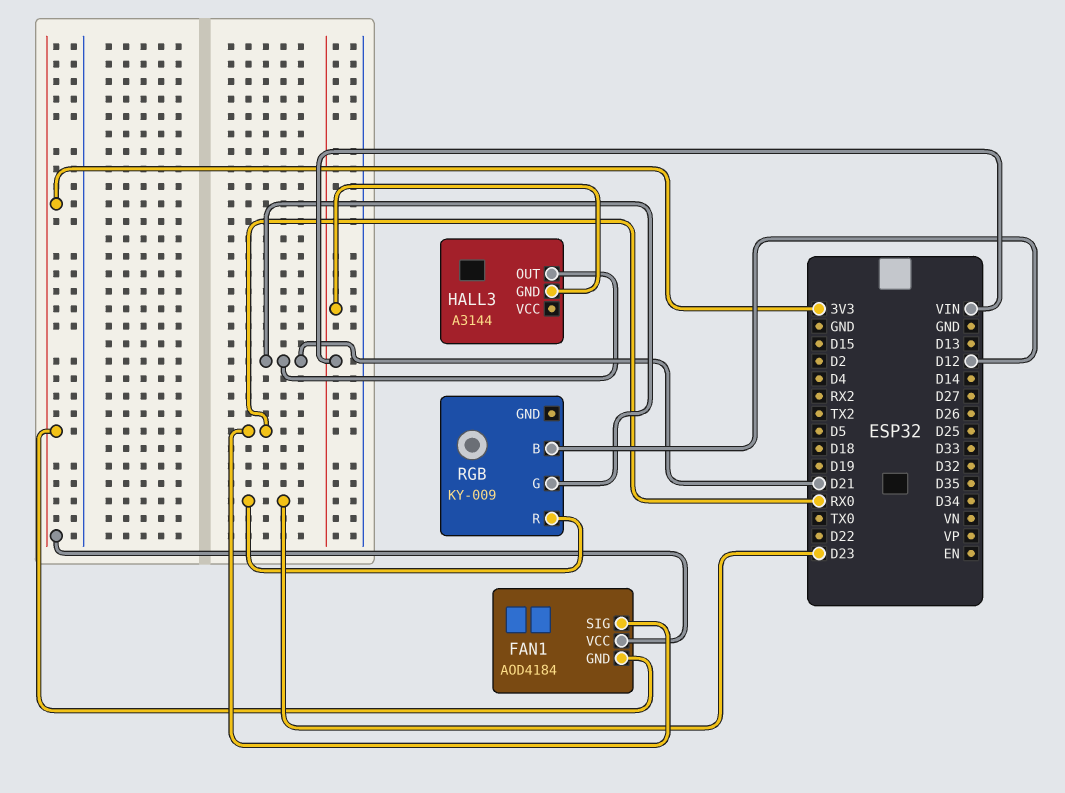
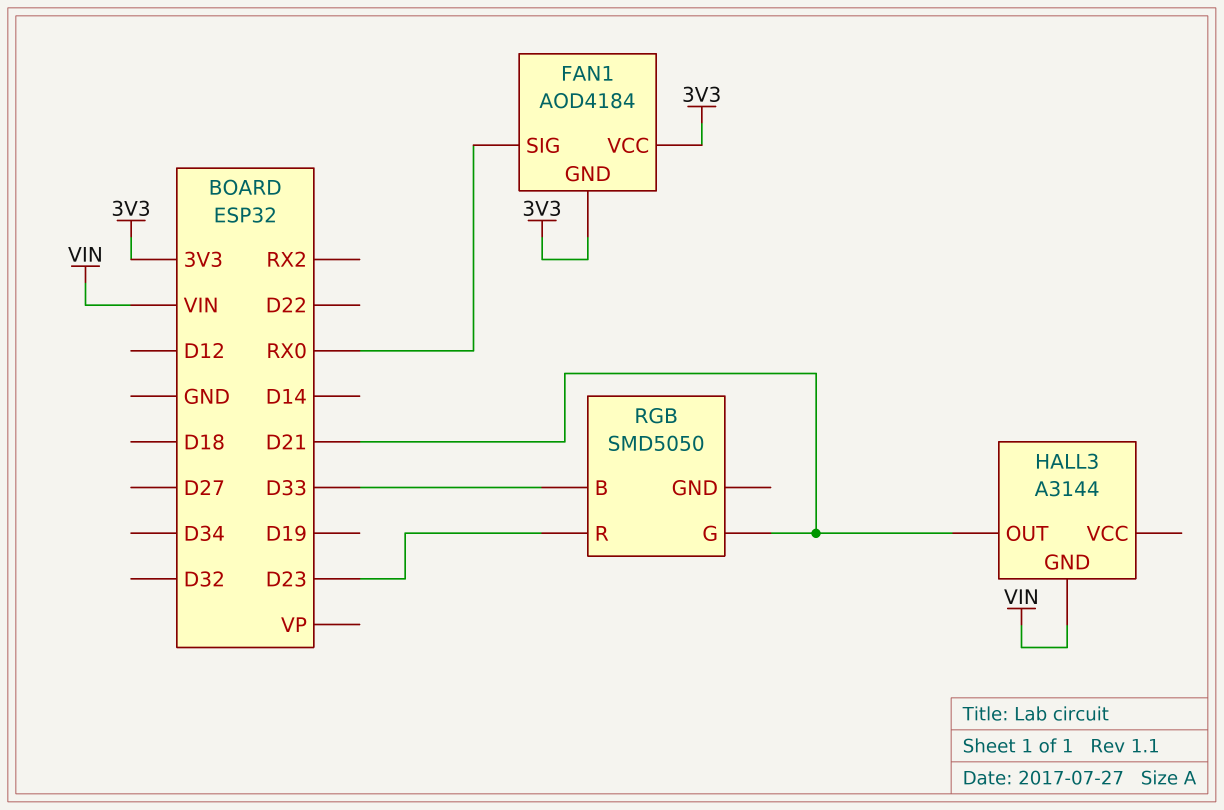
RGB: KY-009 -> SMD5050
RGB pin B: D12 -> D33

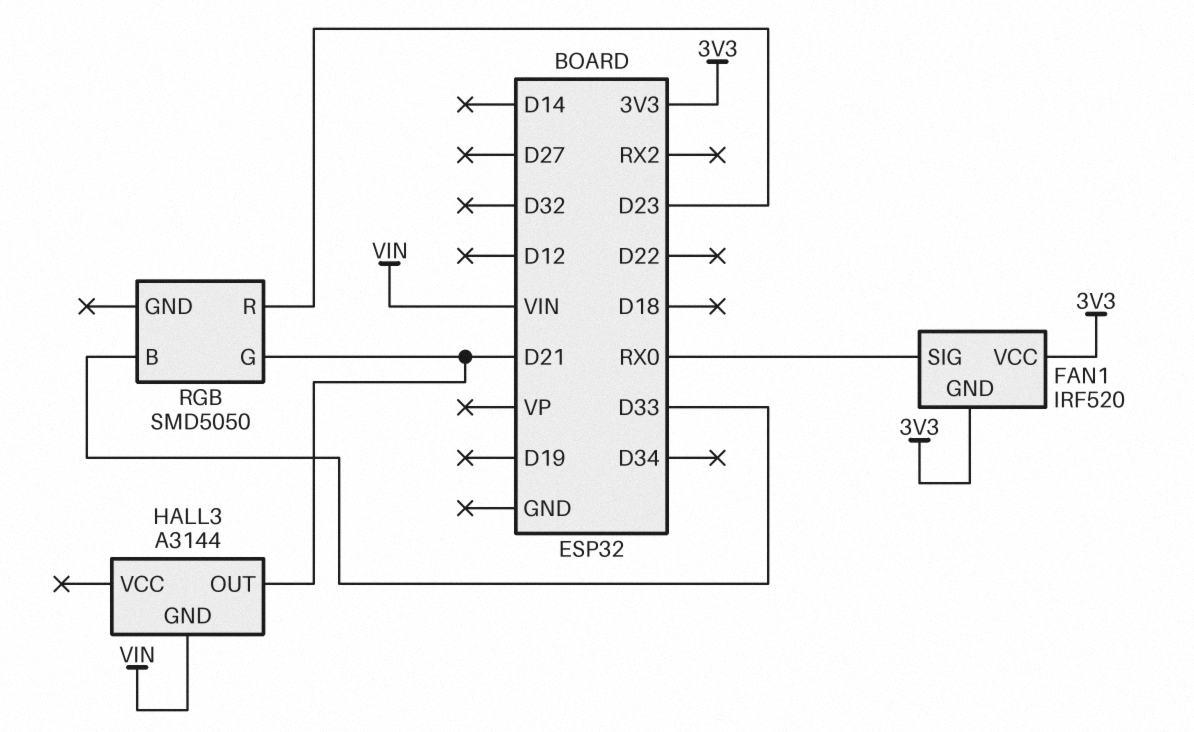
FAN1: AOD4184 -> IRF520

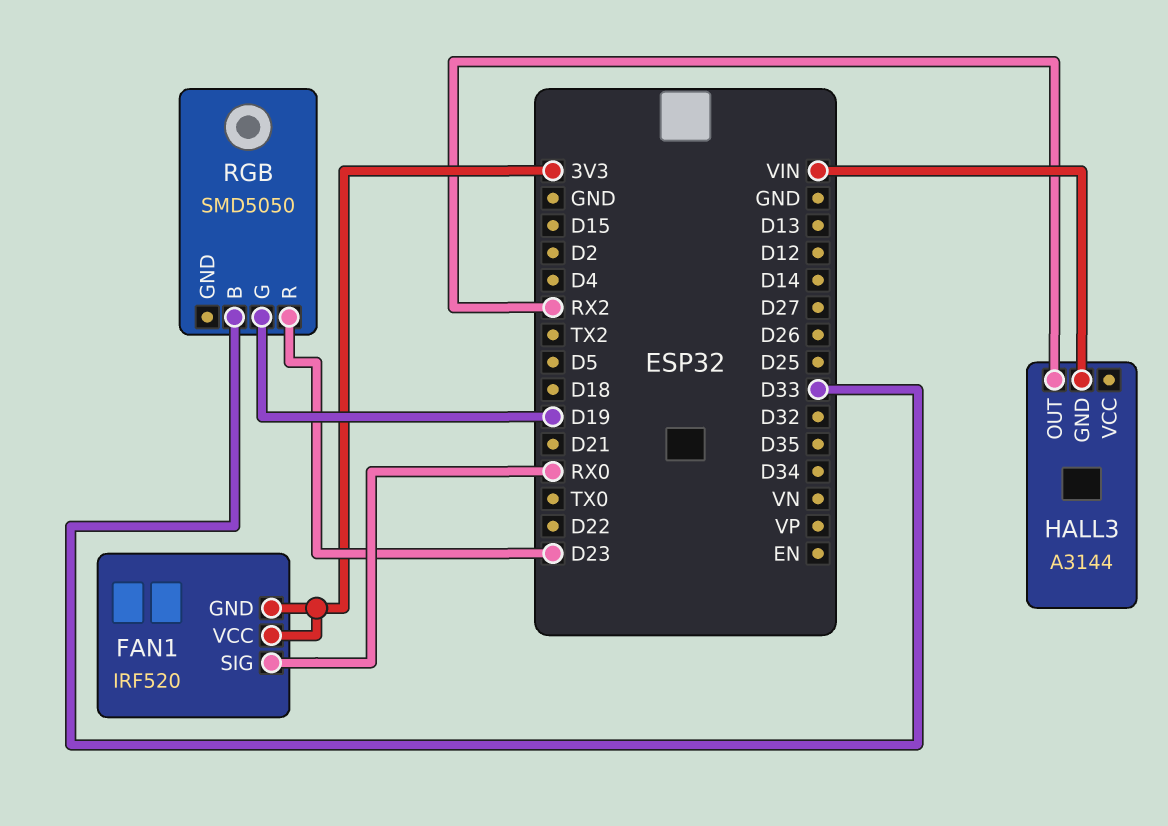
HALL3 pin OUT: D21 -> RX2
RGB pin G: D21 -> D19

